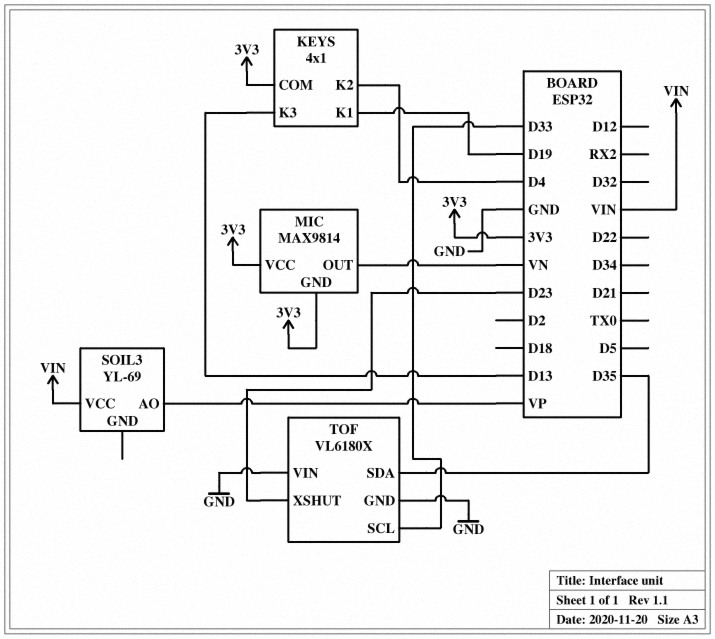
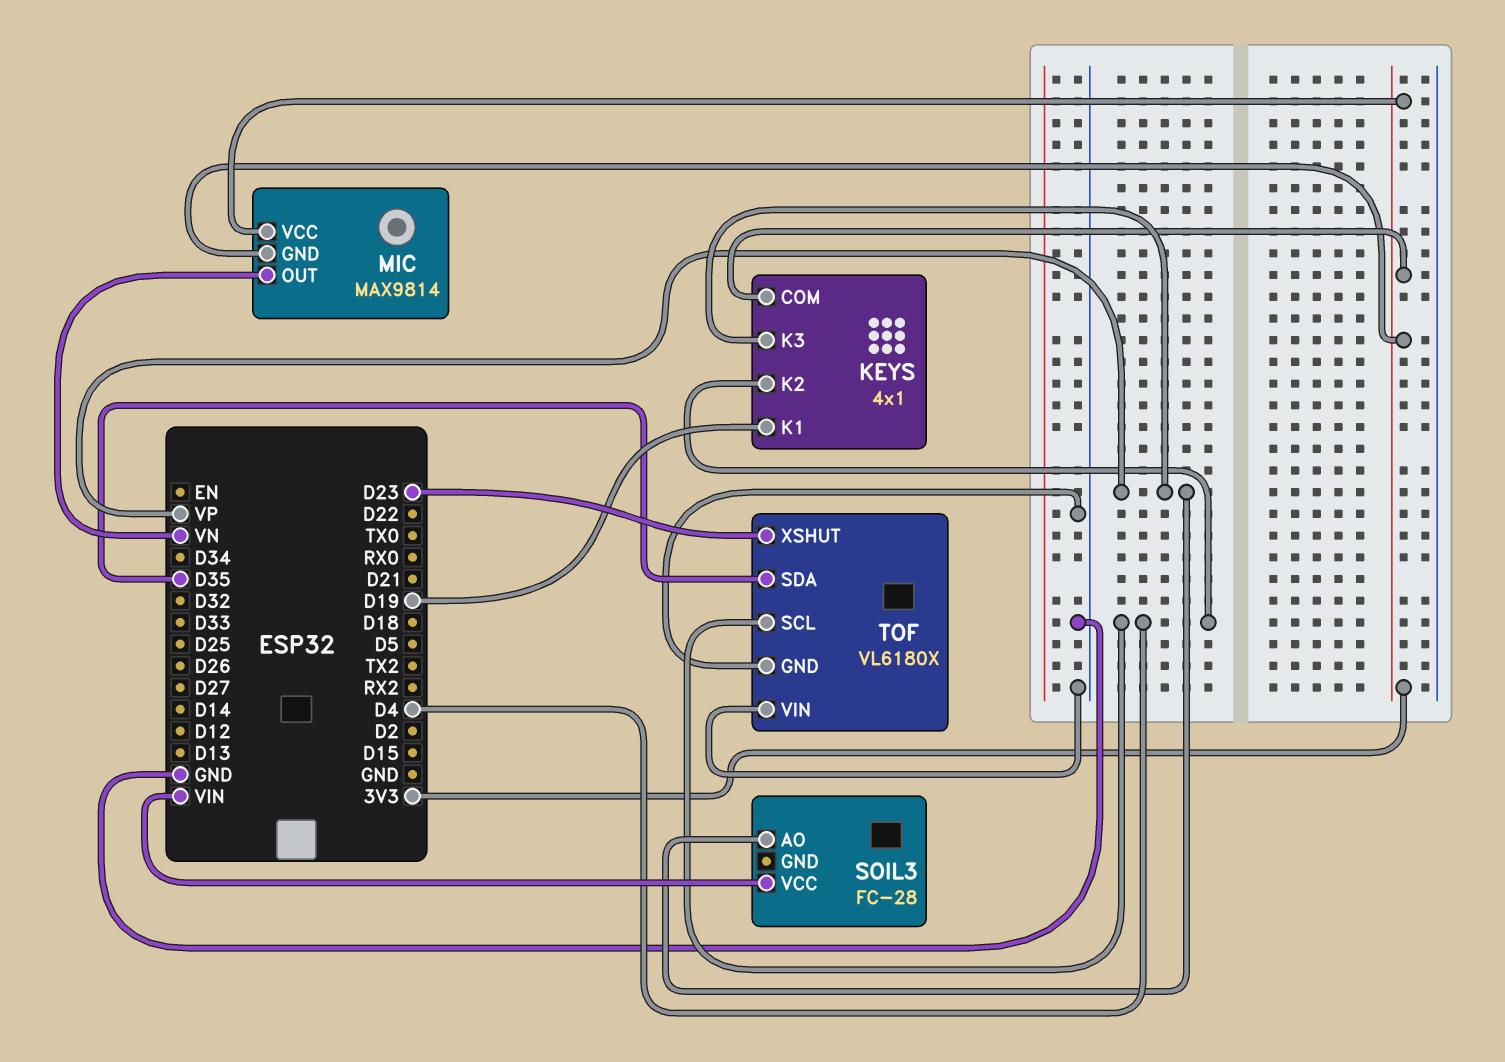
KEYS pin K3: D13 -> VP
SOIL3: YL-69 -> FC-28
TOF pin SCL: D33 -> D4

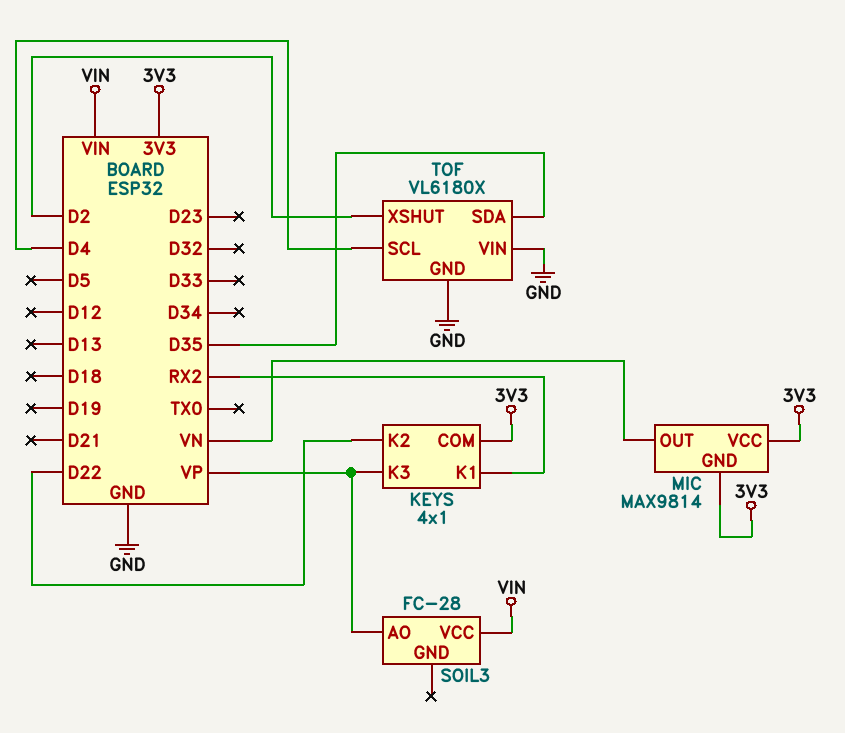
KEYS pin K1: D19 -> RX2
KEYS pin K2: D4 -> D22
TOF pin XSHUT: D23 -> D2

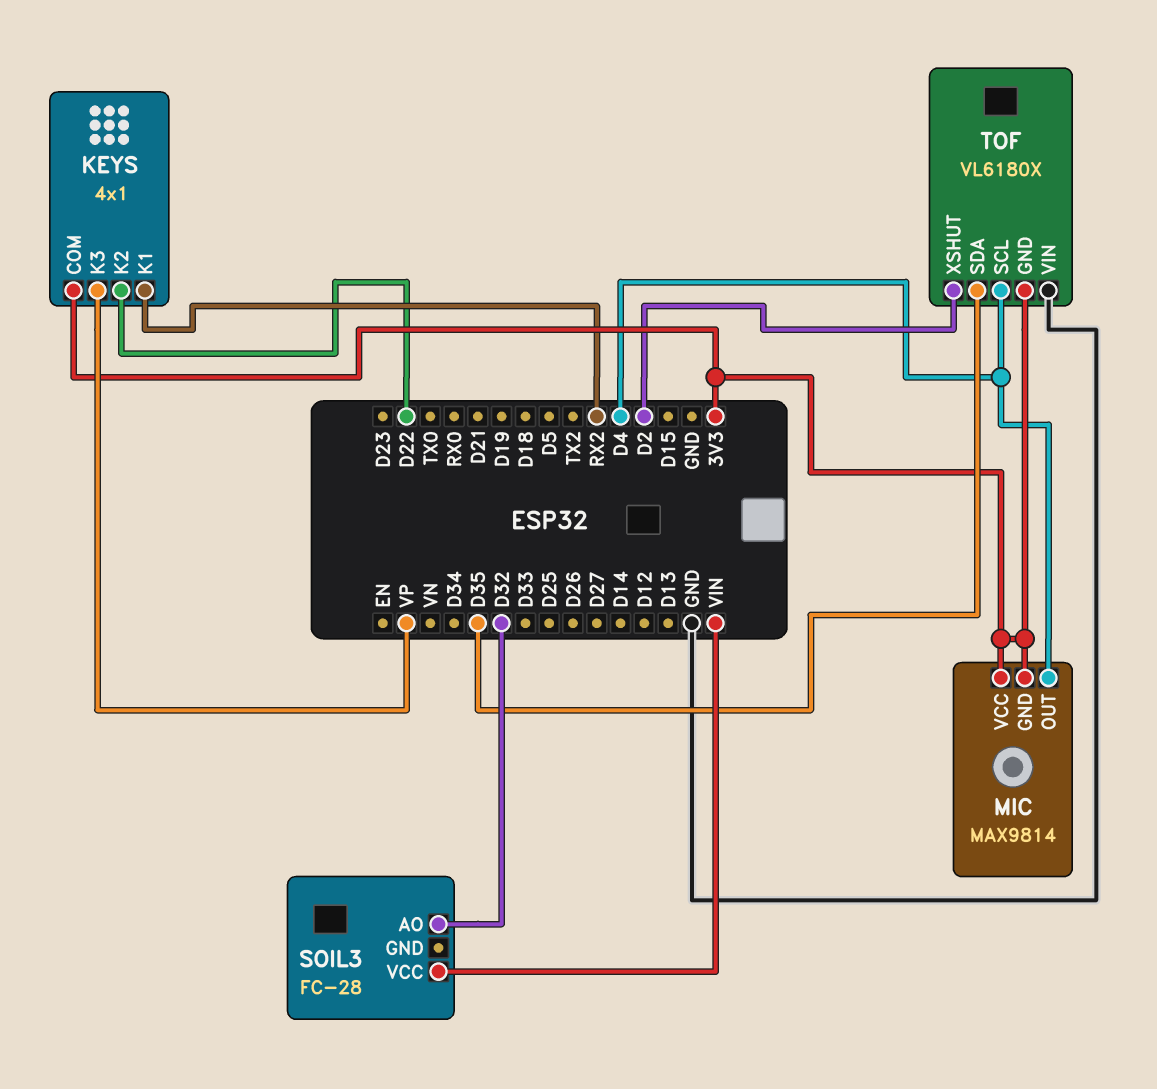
MIC pin OUT: VN -> D4
SOIL3 pin AO: VP -> D32
TOF pin GND: GND -> 3V3

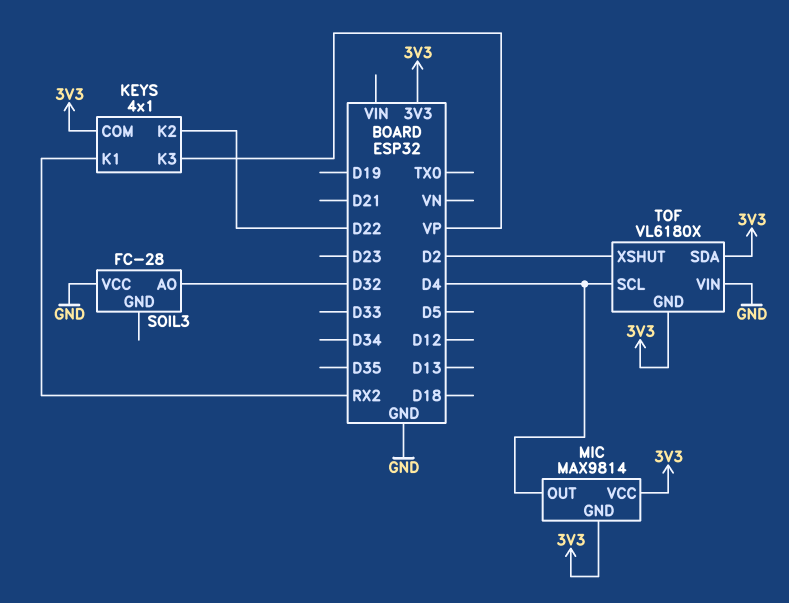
SOIL3 pin VCC: VIN -> GND
TOF pin SDA: D35 -> 3V3

